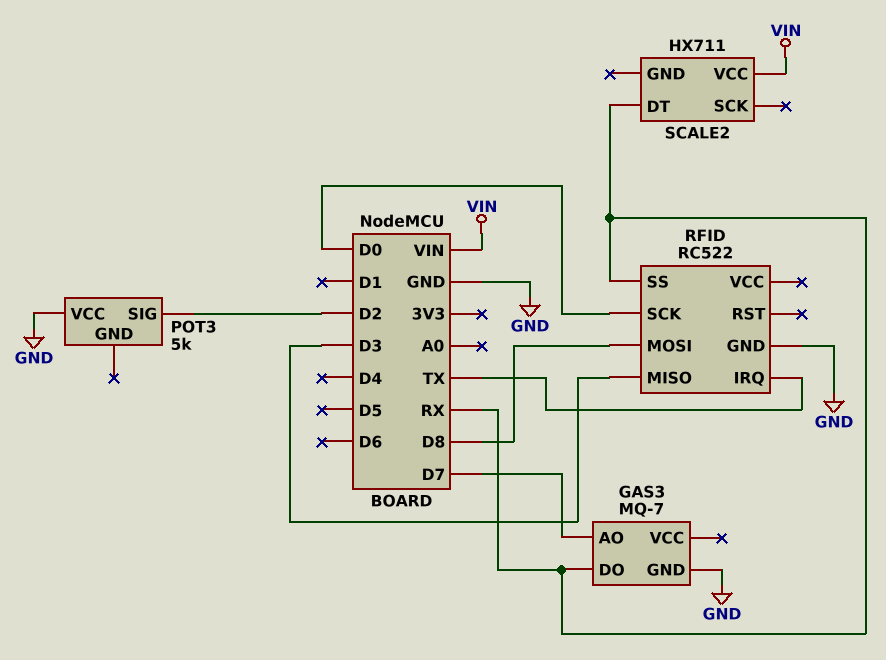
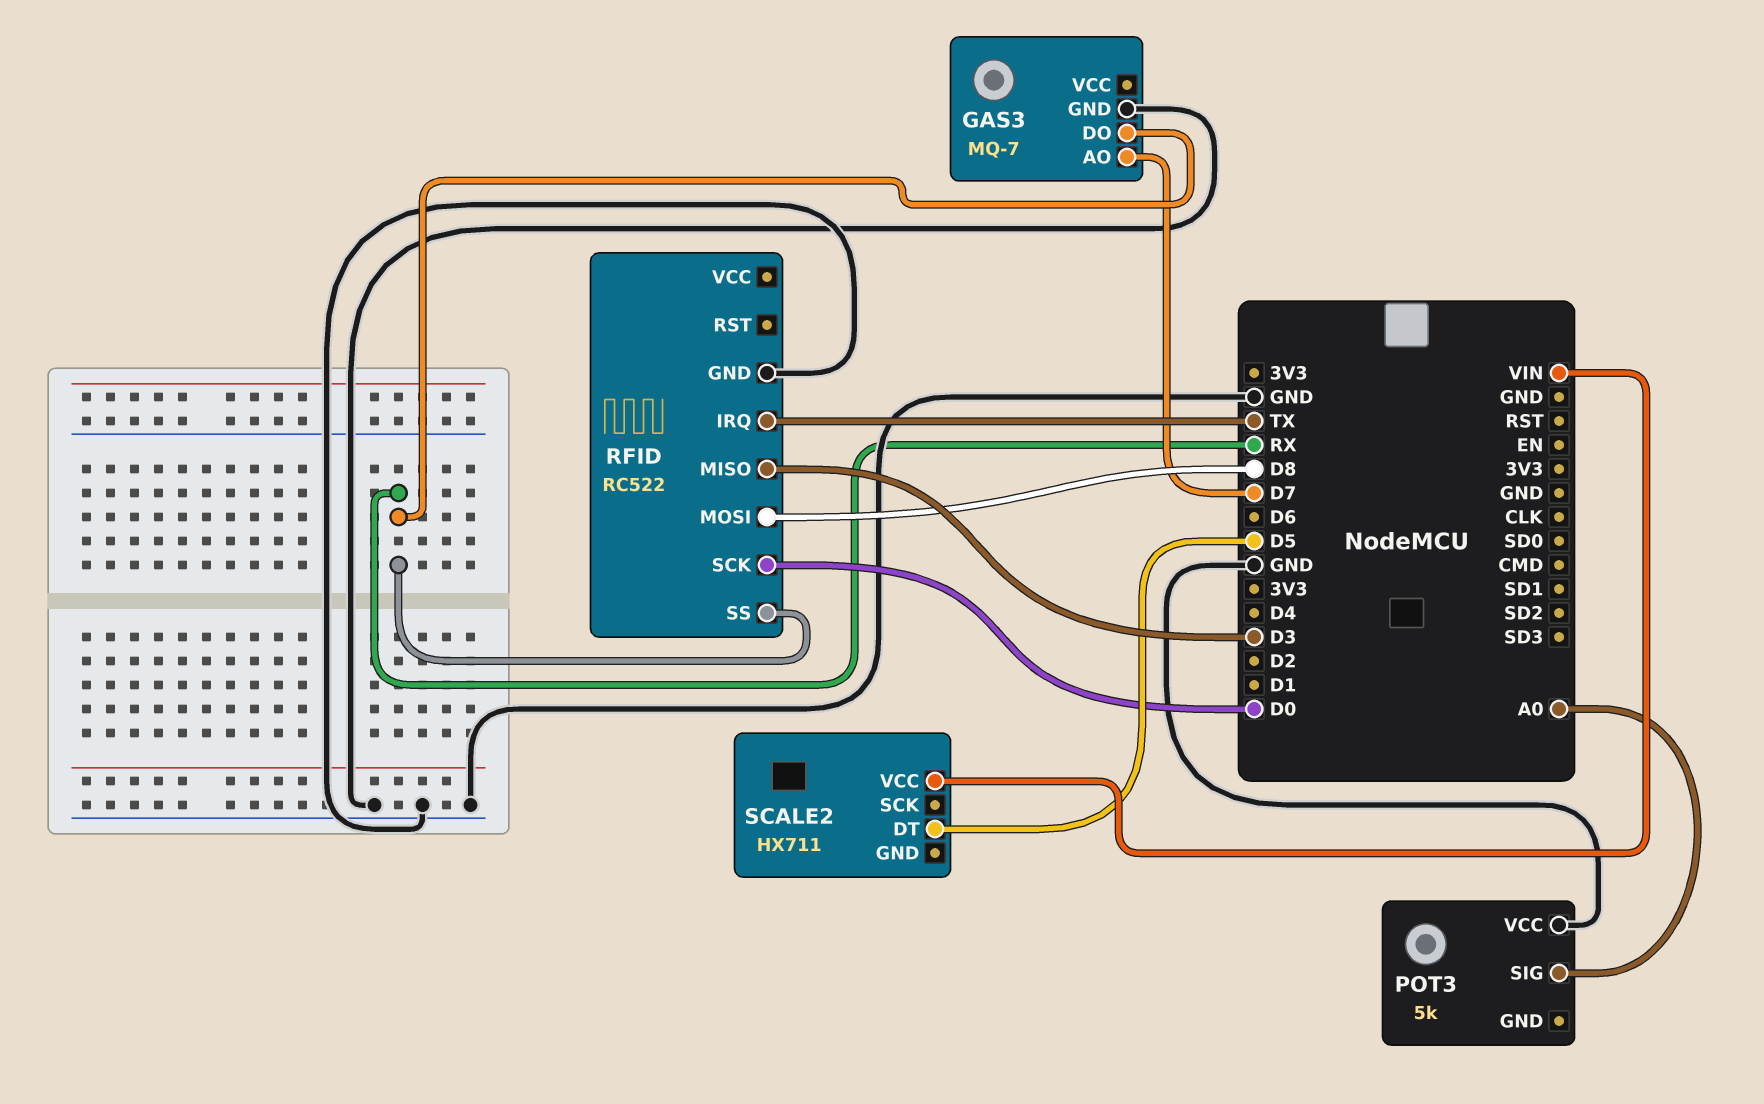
POT3 pin SIG: D2 -> A0
SCALE2 pin DT: RX -> D5

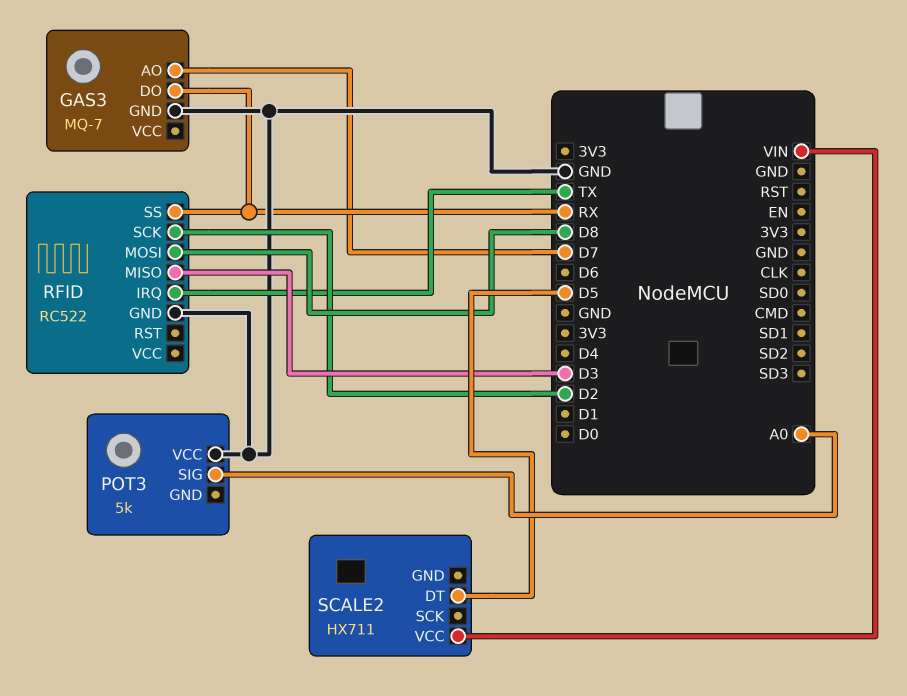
RFID pin SCK: D0 -> D2

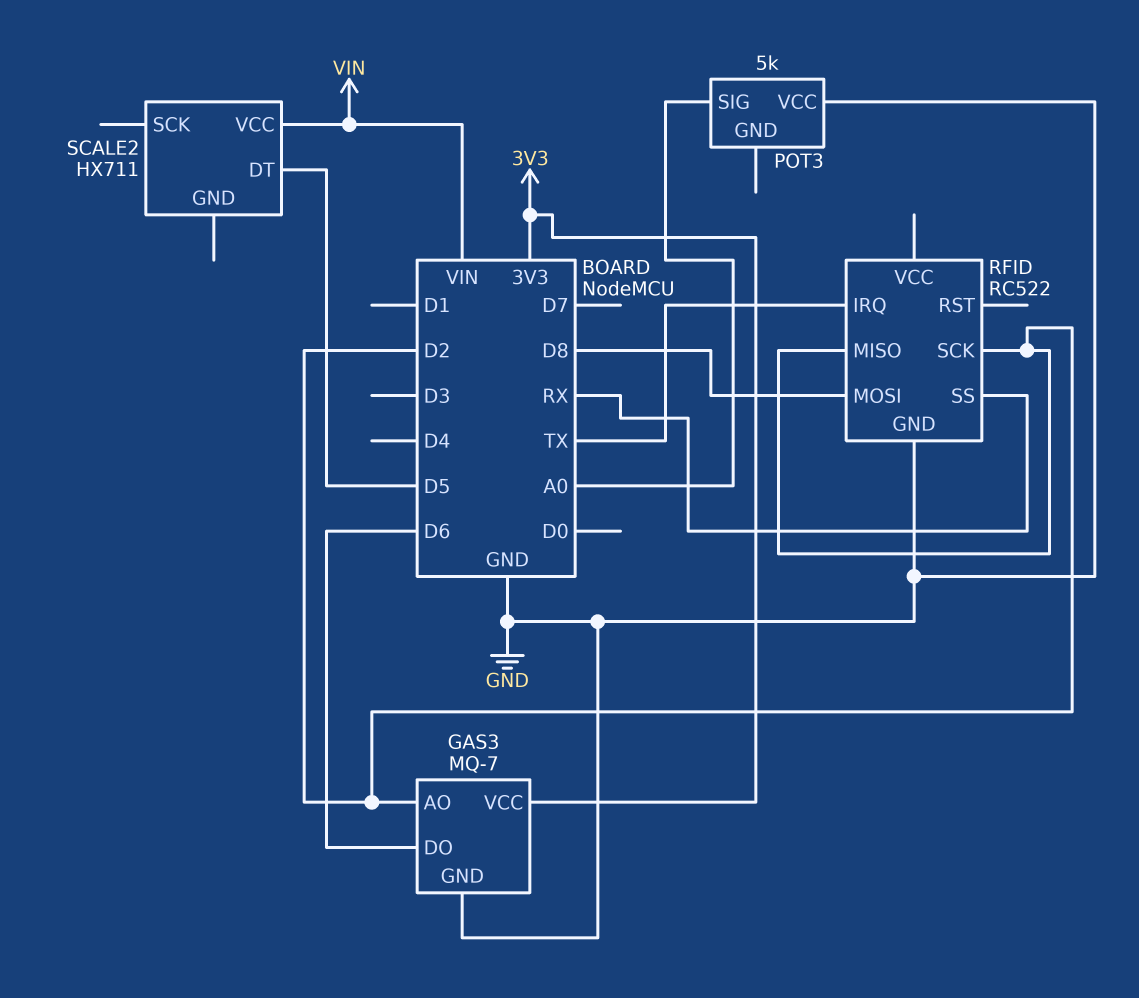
GAS3 pin AO: D7 -> D2
GAS3 pin DO: RX -> D6
GAS3 pin VCC: none -> 3V3
RFID pin MISO: D3 -> D2

